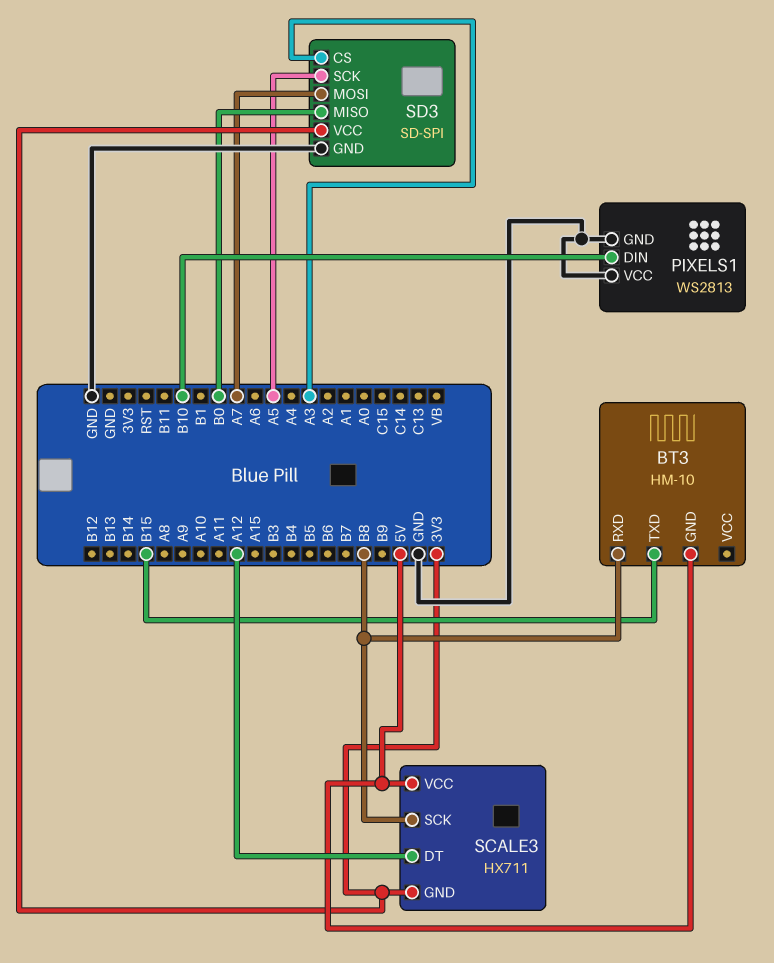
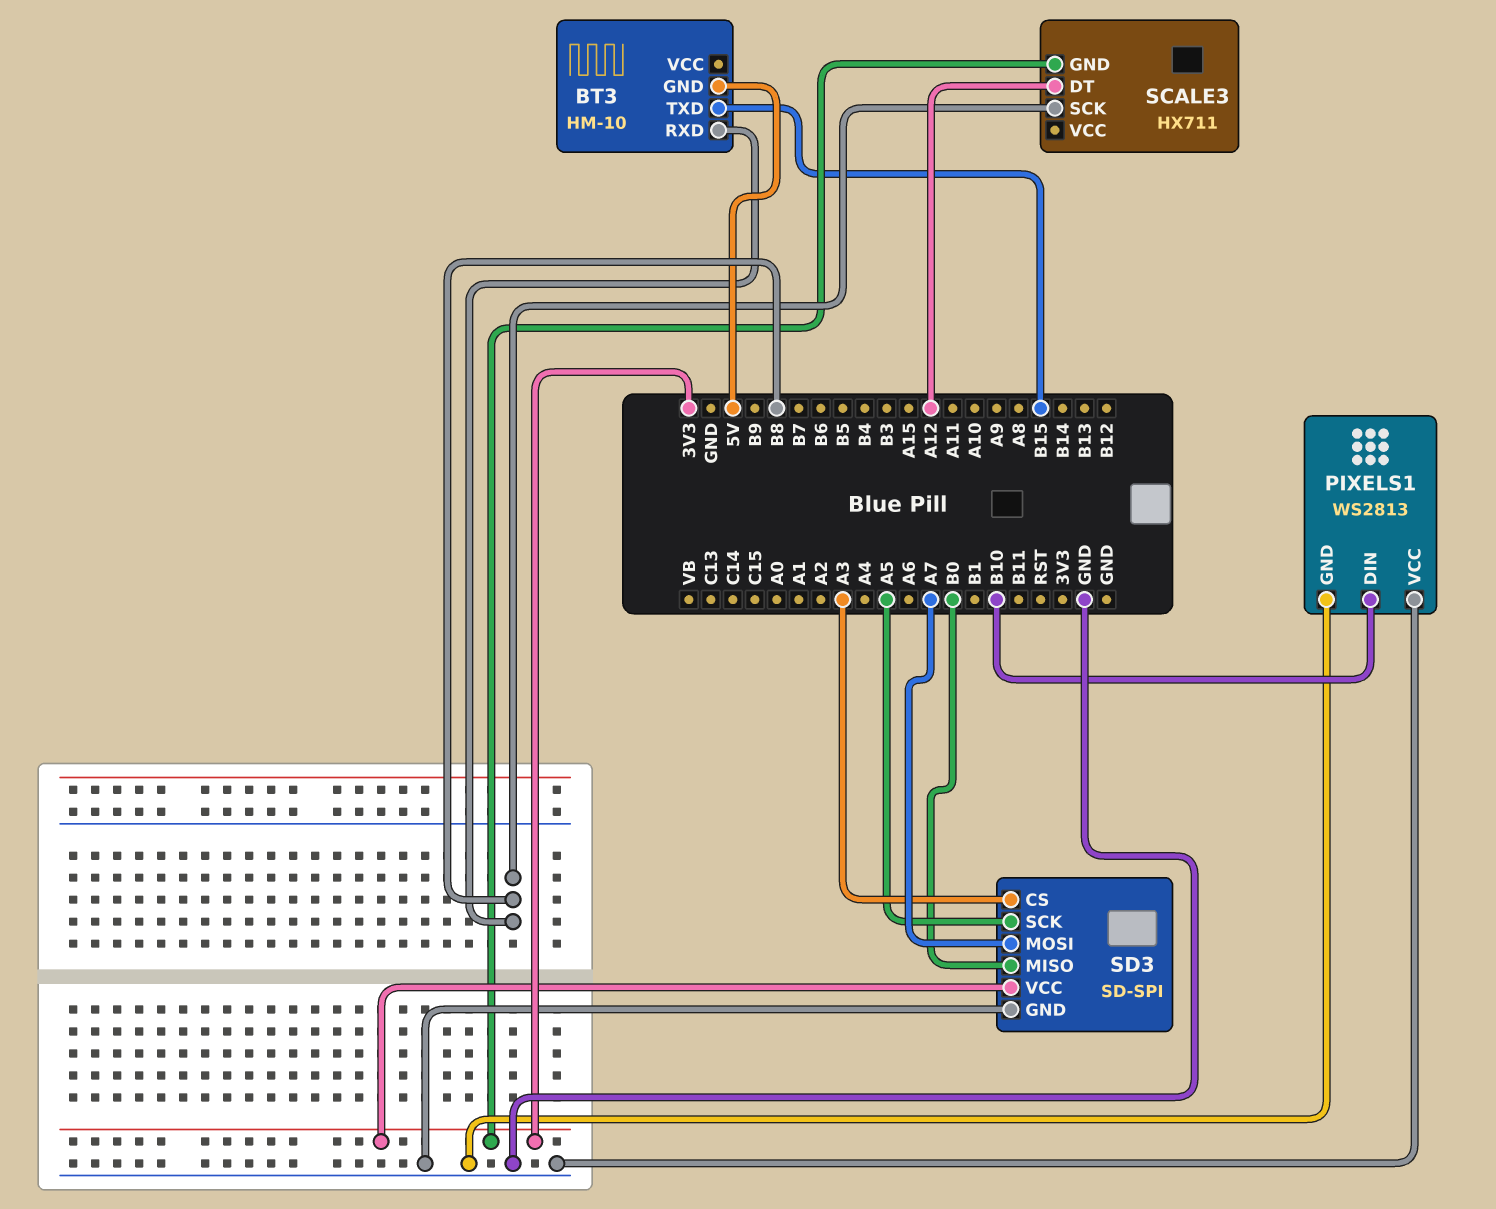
SCALE3 pin VCC: 5V -> none

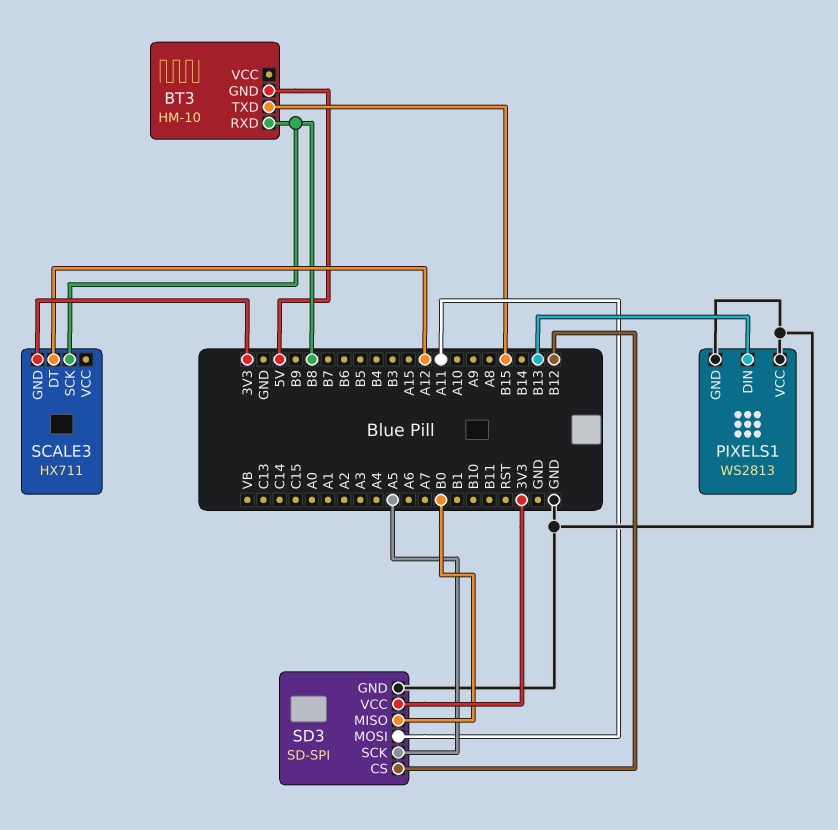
PIXELS1 pin DIN: B10 -> B13
SD3 pin CS: A3 -> B12
SD3 pin MOSI: A7 -> A11

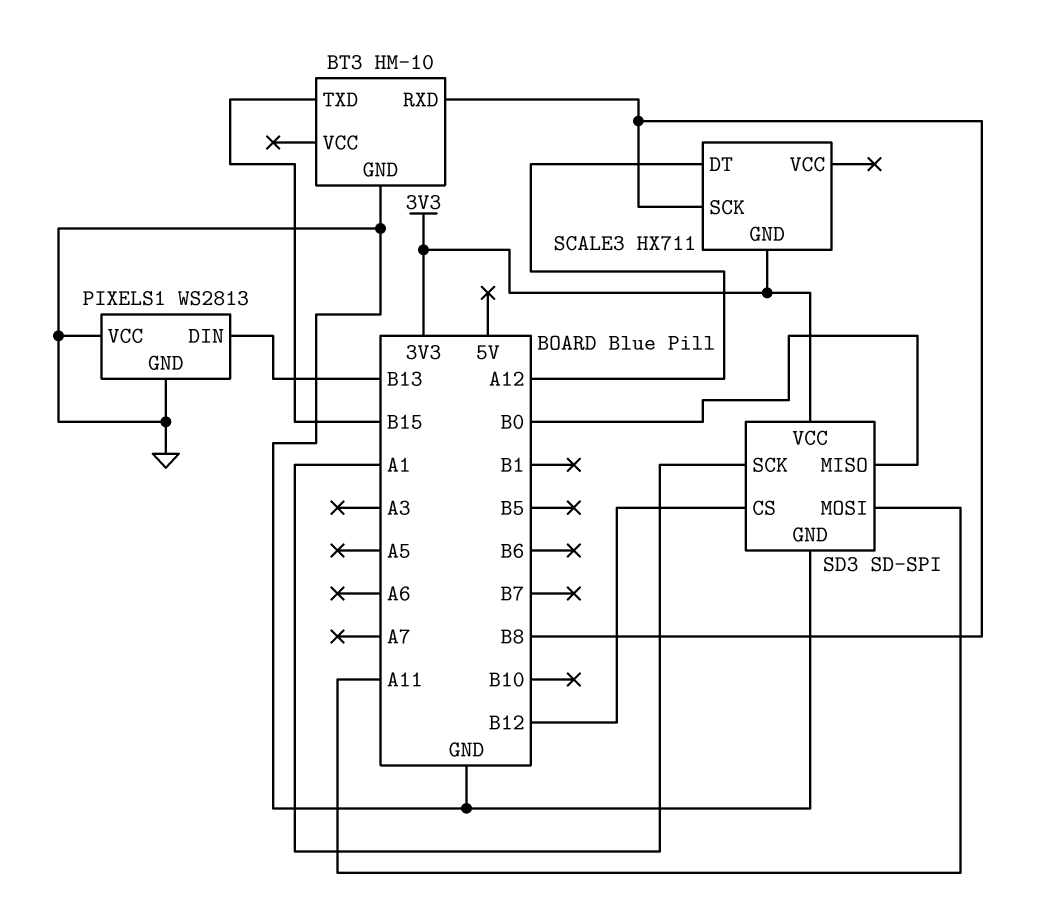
BT3 pin GND: 5V -> GND
SD3 pin SCK: A5 -> A1

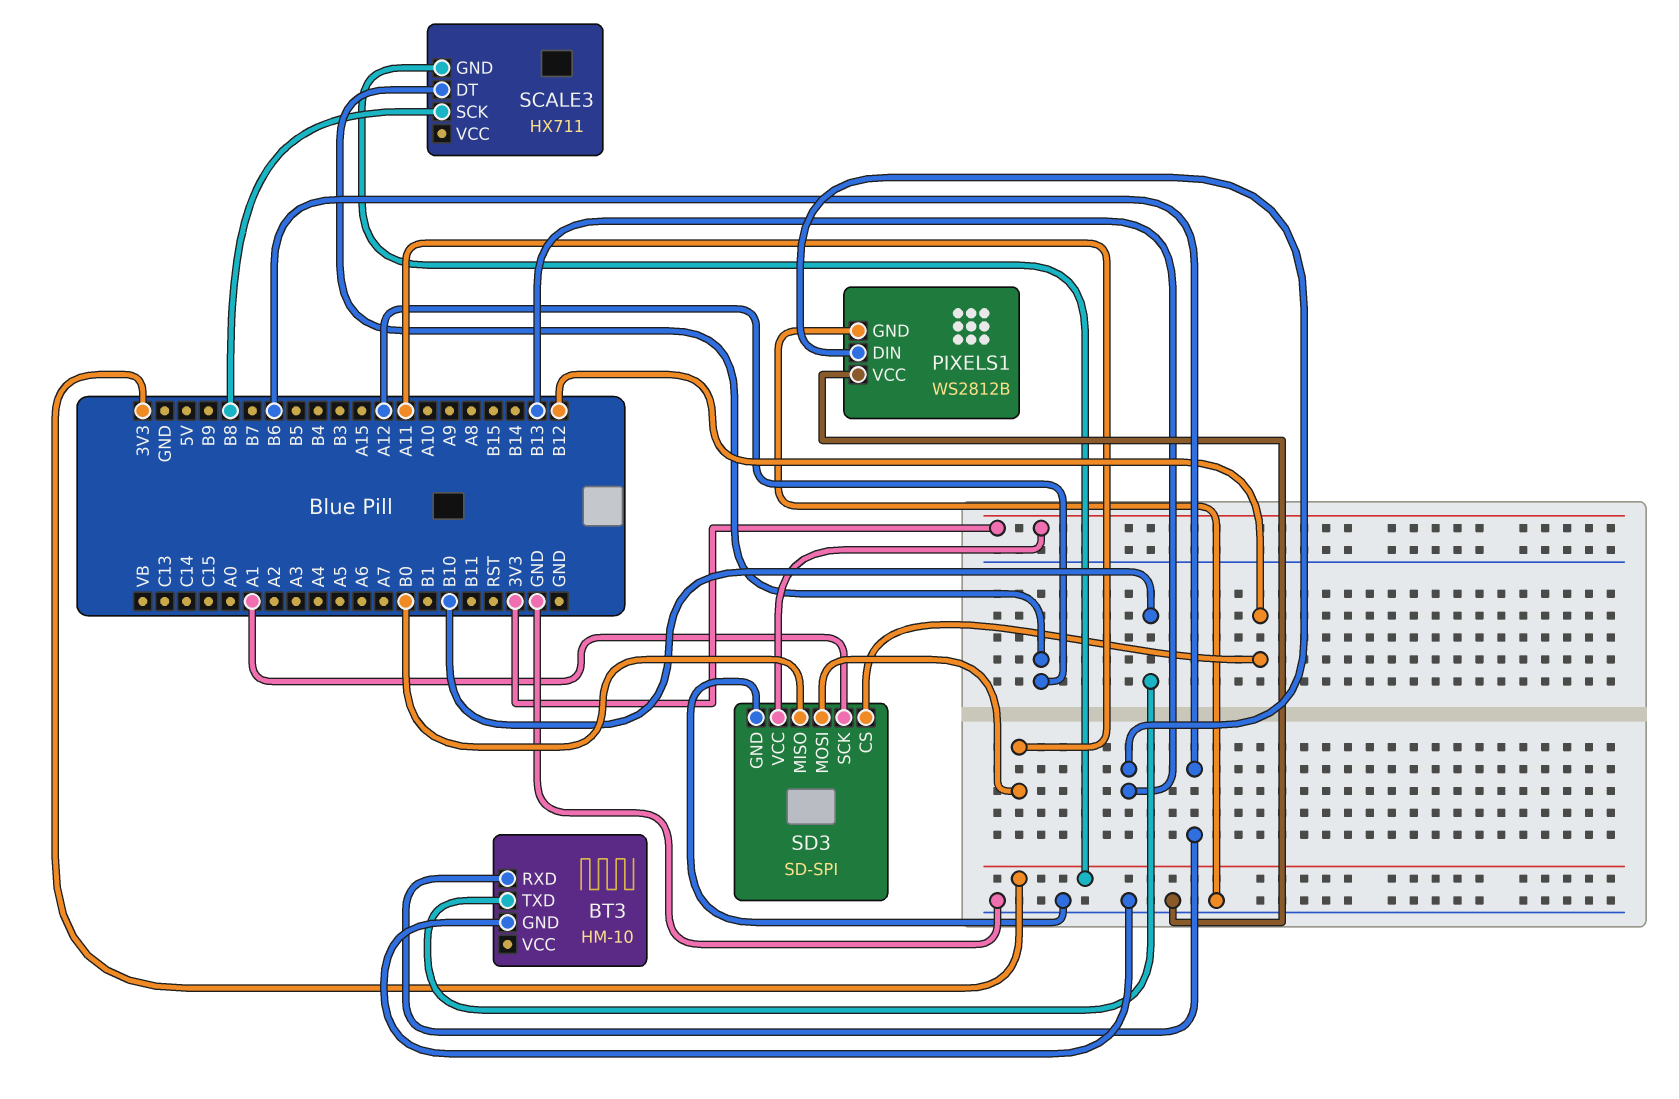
BT3 pin RXD: B8 -> B6
BT3 pin TXD: B15 -> B10
PIXELS1: WS2813 -> WS2812B

